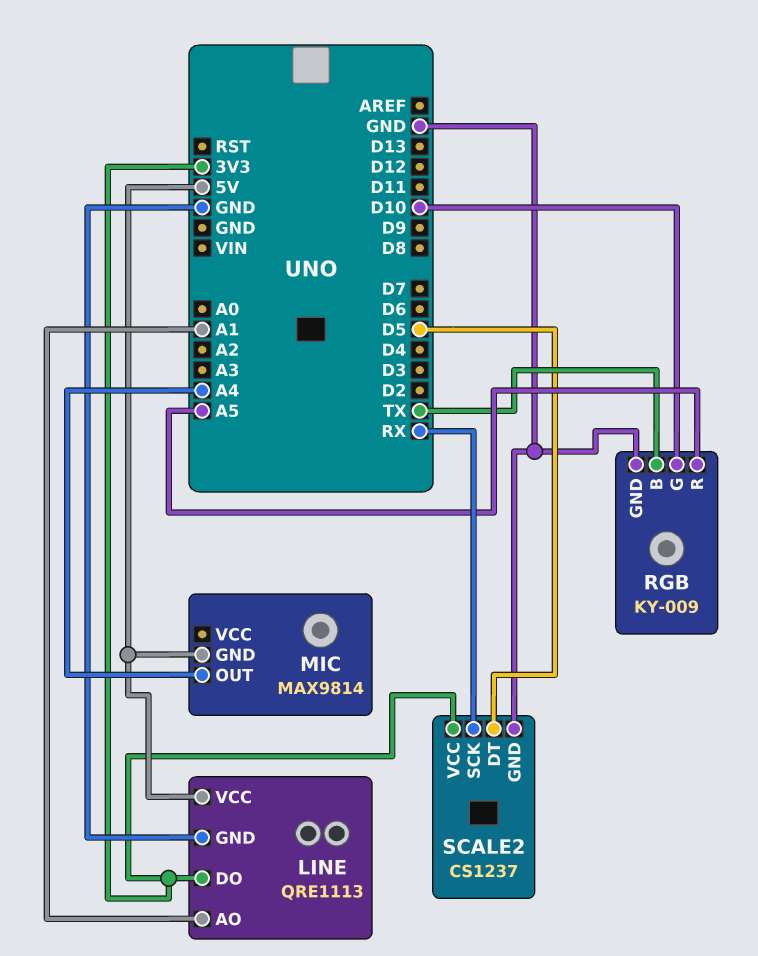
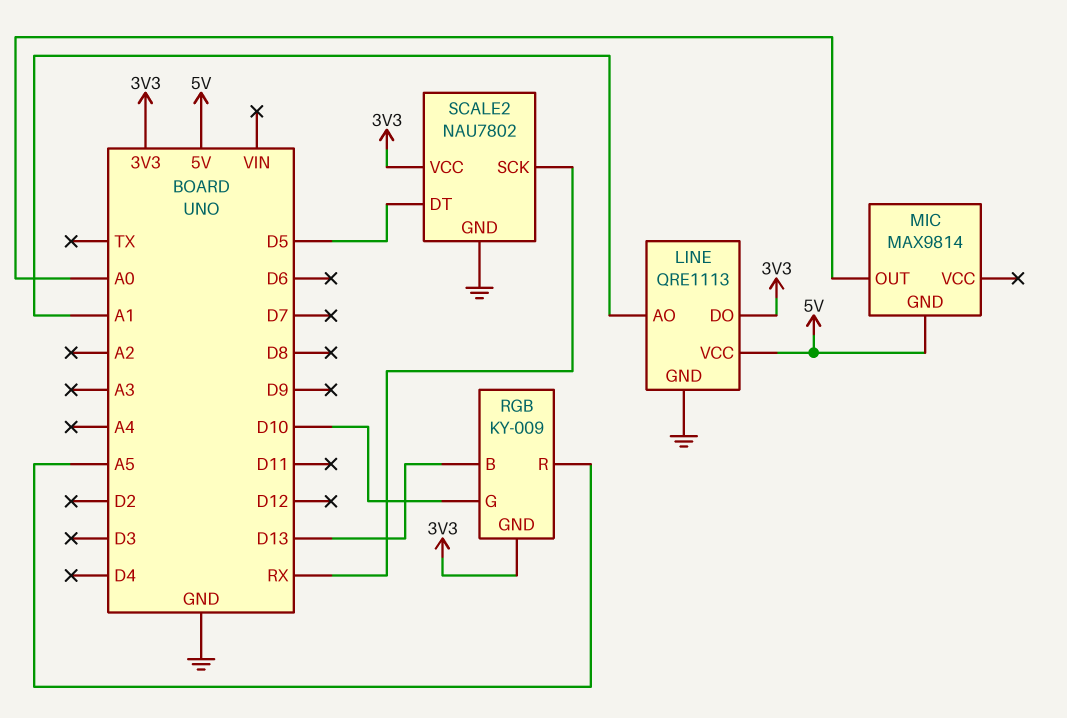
MIC pin OUT: A4 -> A0
RGB pin B: TX -> D13
RGB pin GND: GND -> 3V3
SCALE2: CS1237 -> NAU7802

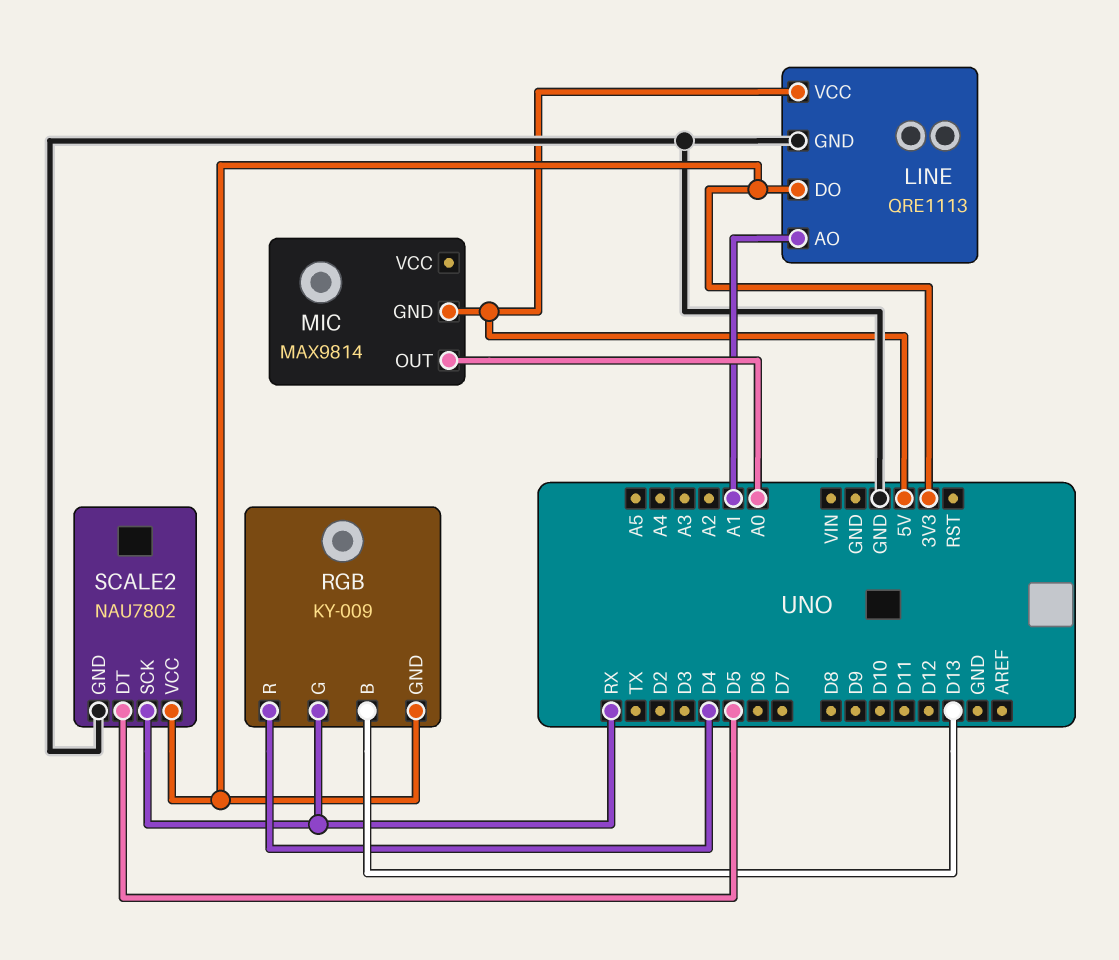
RGB pin G: D10 -> RX
RGB pin R: A5 -> D4

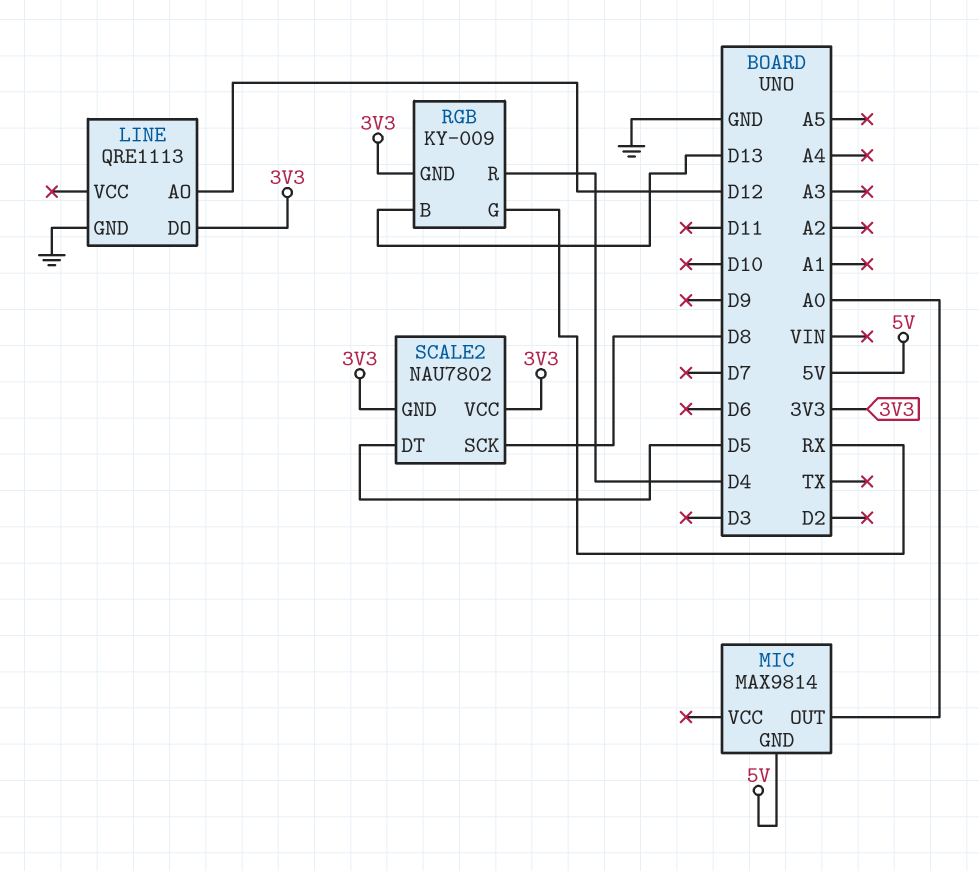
LINE pin AO: A1 -> D12
LINE pin VCC: 5V -> none
SCALE2 pin GND: GND -> 3V3
SCALE2 pin SCK: RX -> D8

